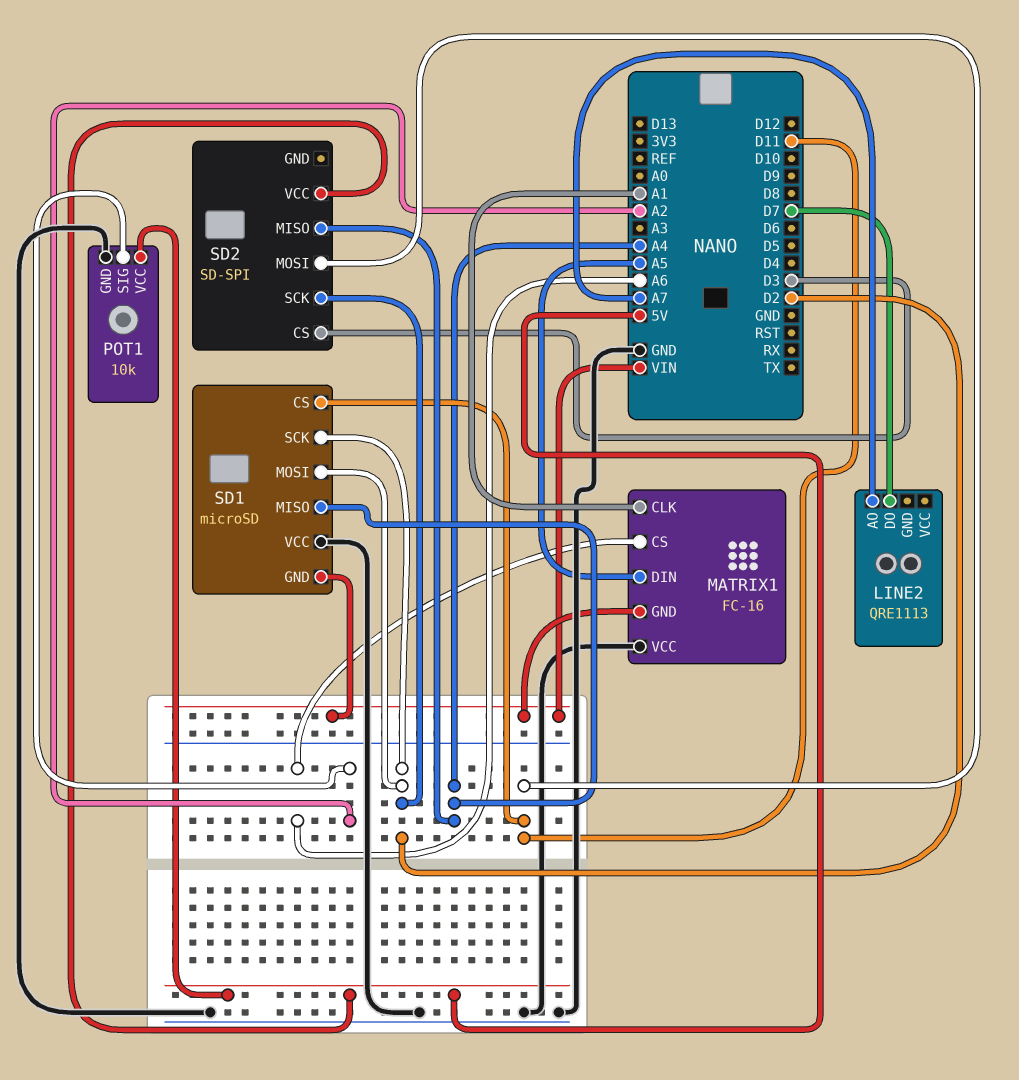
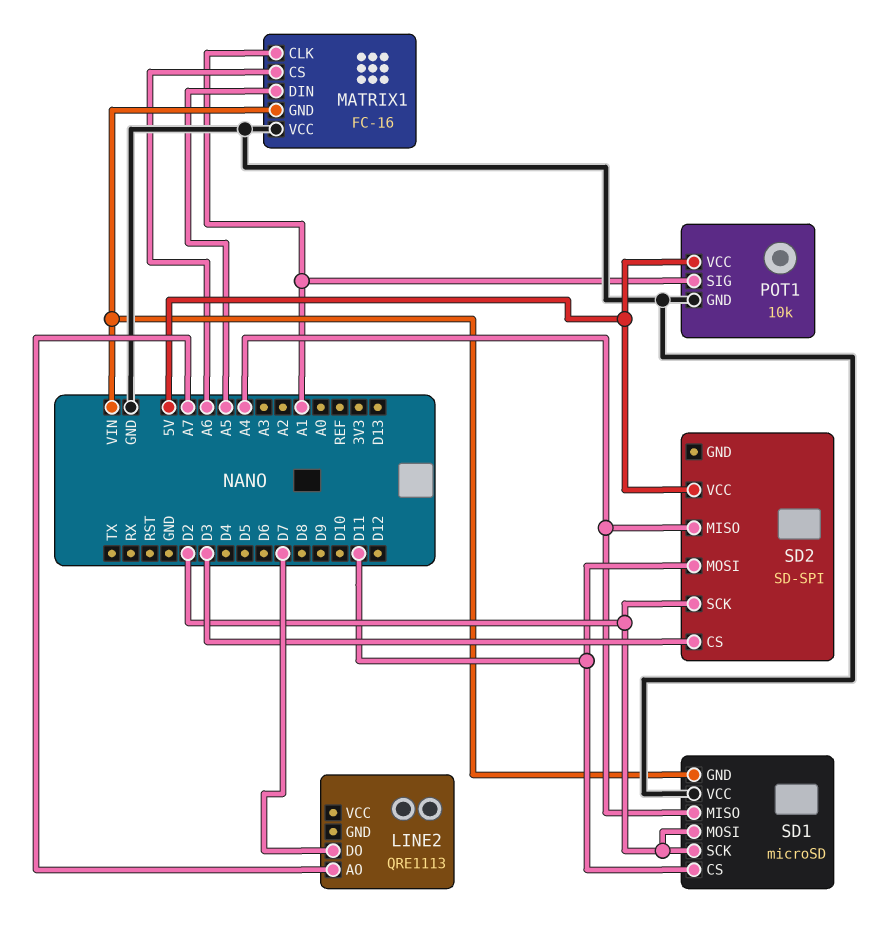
POT1 pin SIG: A2 -> A1

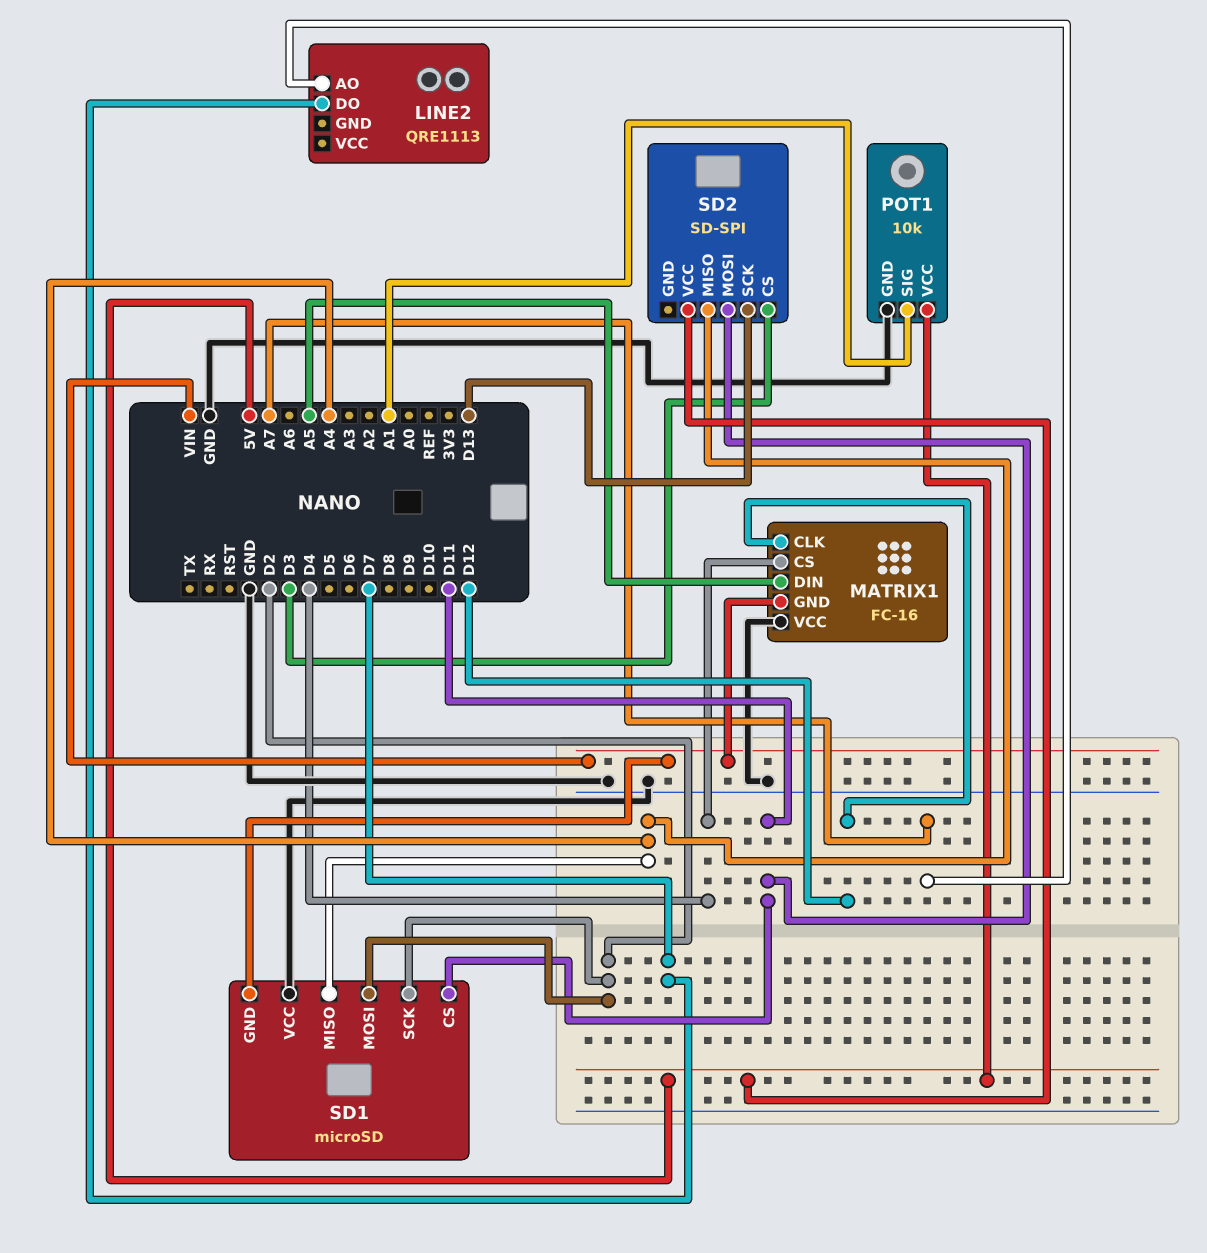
MATRIX1 pin CLK: A1 -> D12
MATRIX1 pin CS: A6 -> D4
SD2 pin SCK: D2 -> D13

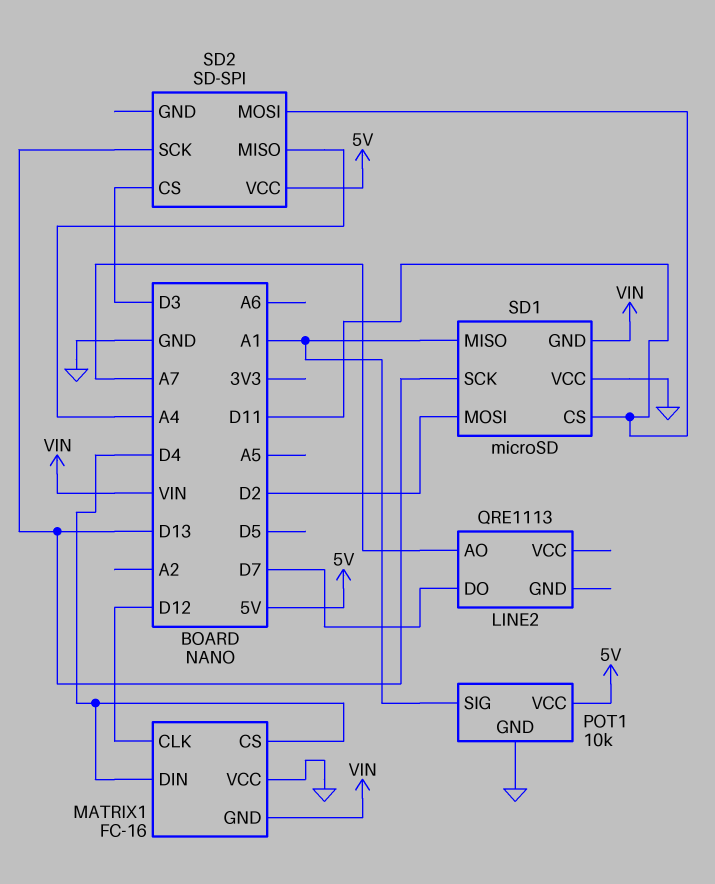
MATRIX1 pin DIN: A5 -> D4
SD1 pin MISO: A4 -> A1
SD1 pin SCK: D2 -> D13

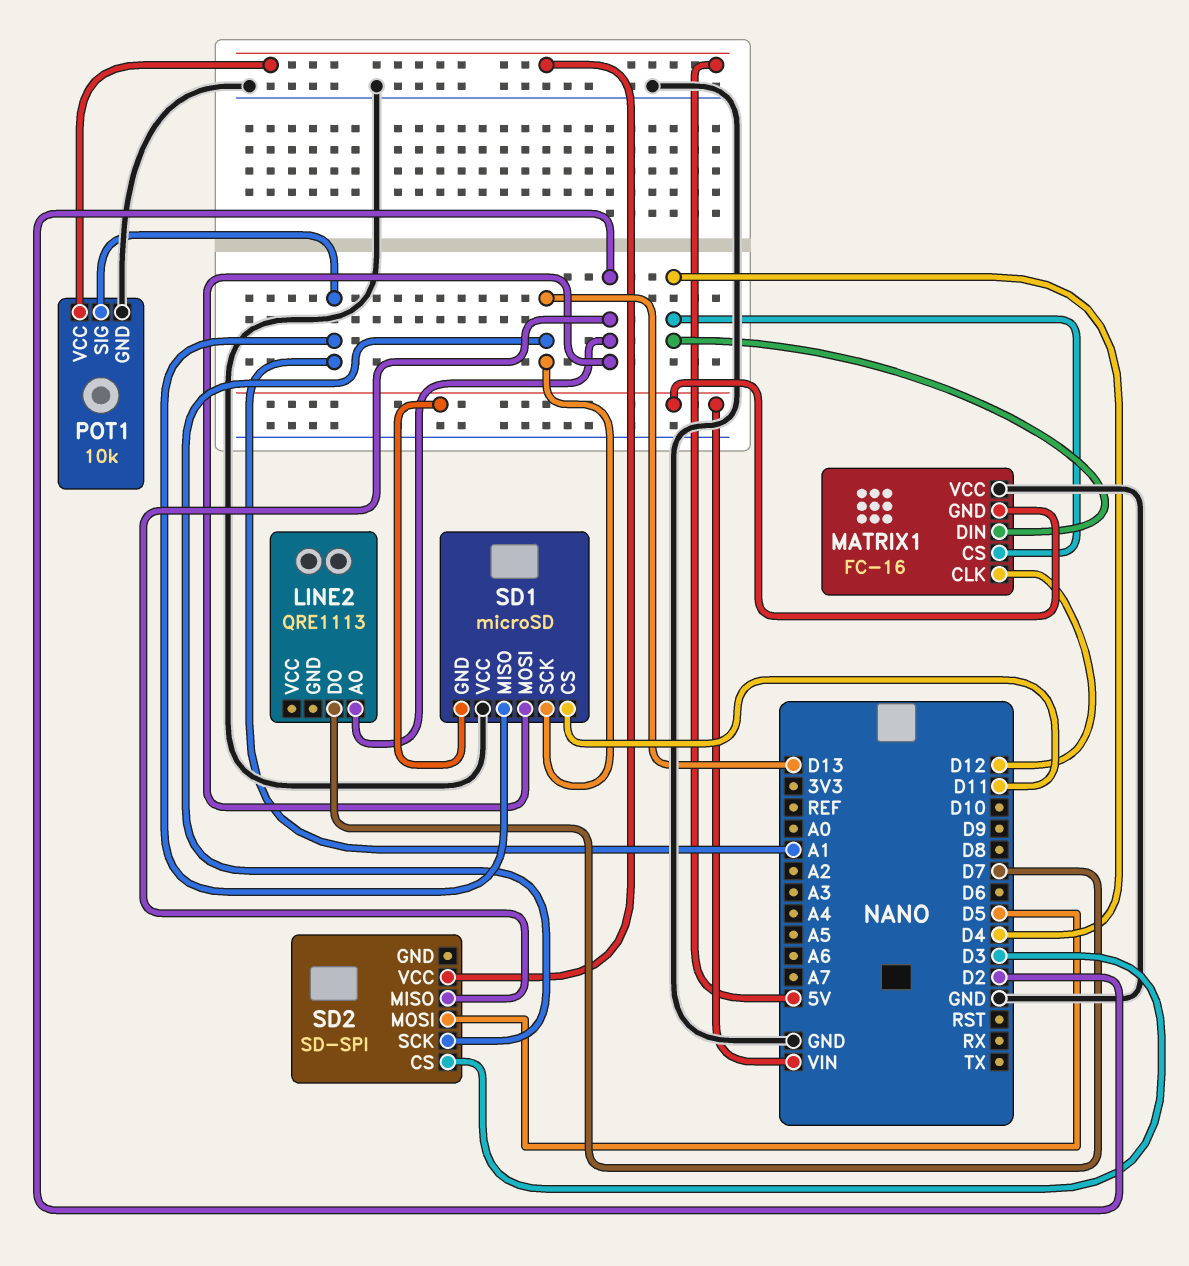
LINE2 pin AO: A7 -> D2
SD2 pin MISO: A4 -> D2
SD2 pin MOSI: D11 -> D5

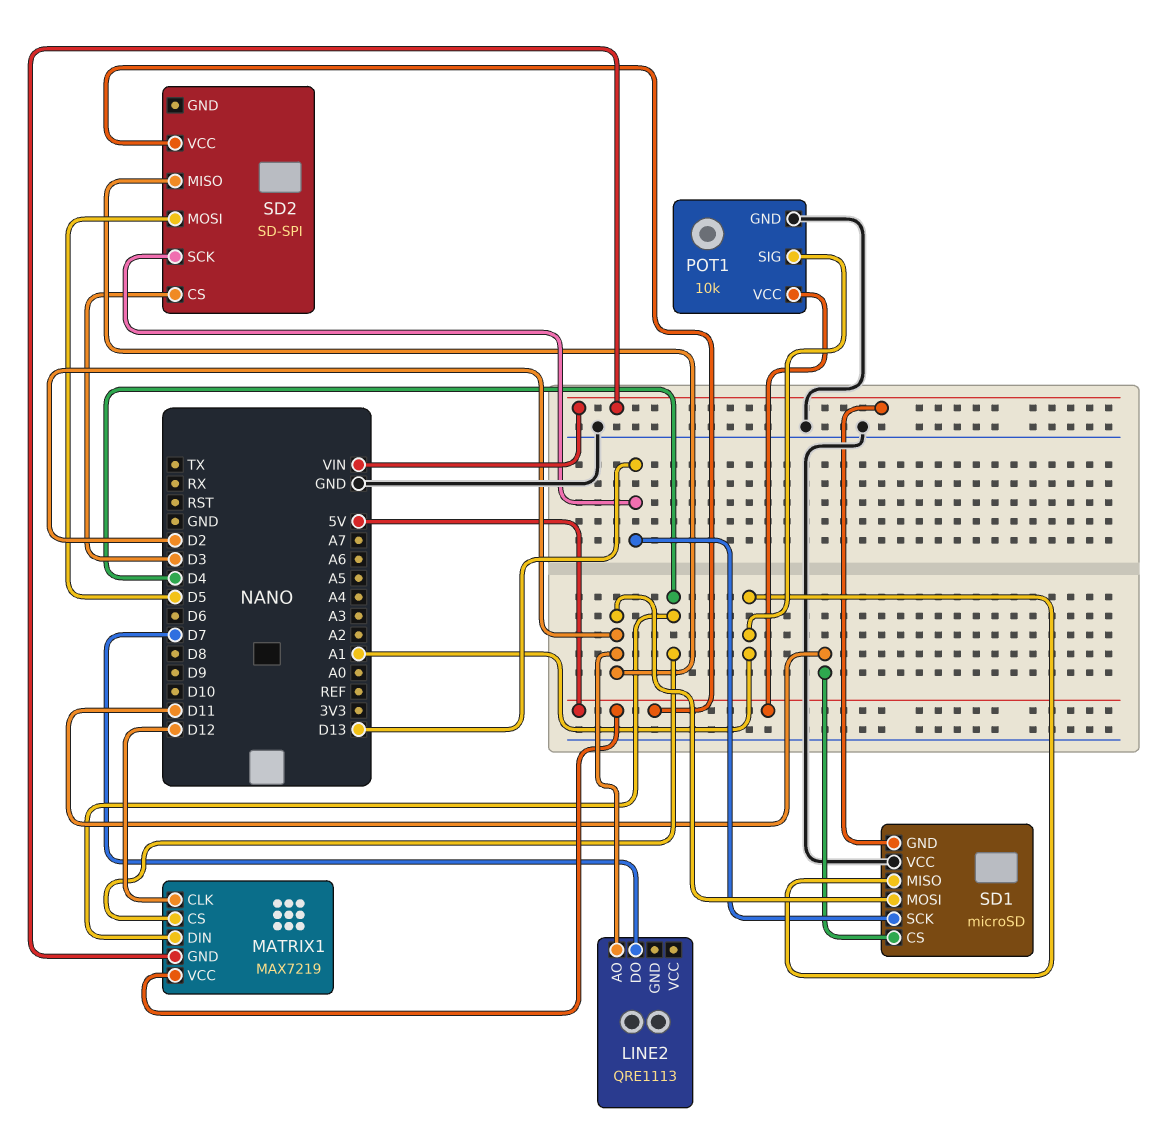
MATRIX1: FC-16 -> MAX7219
MATRIX1 pin VCC: GND -> 5V

